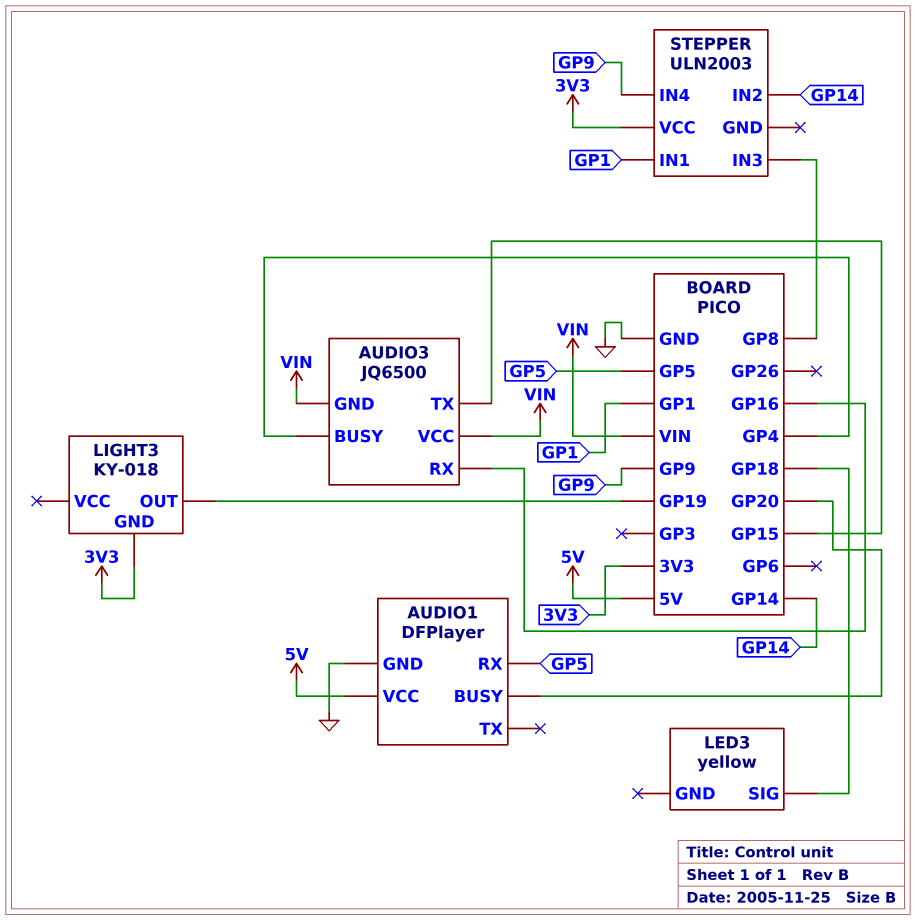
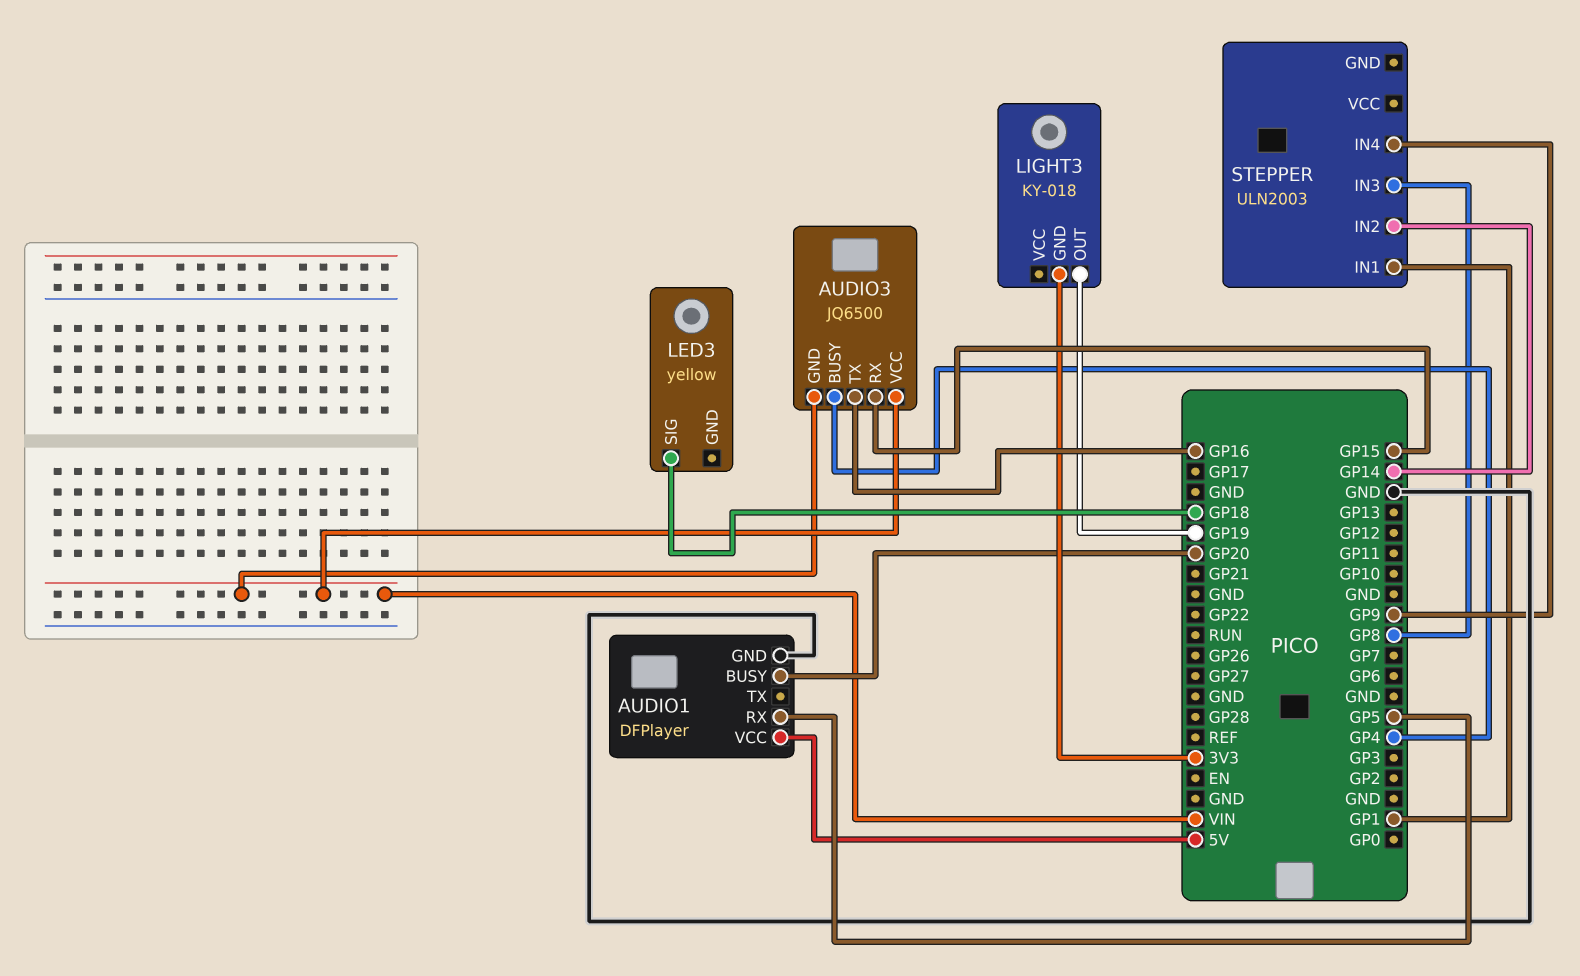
AUDIO3 pin RX: GP16 -> GP15
AUDIO3 pin TX: GP15 -> GP16
STEPPER pin VCC: 3V3 -> none

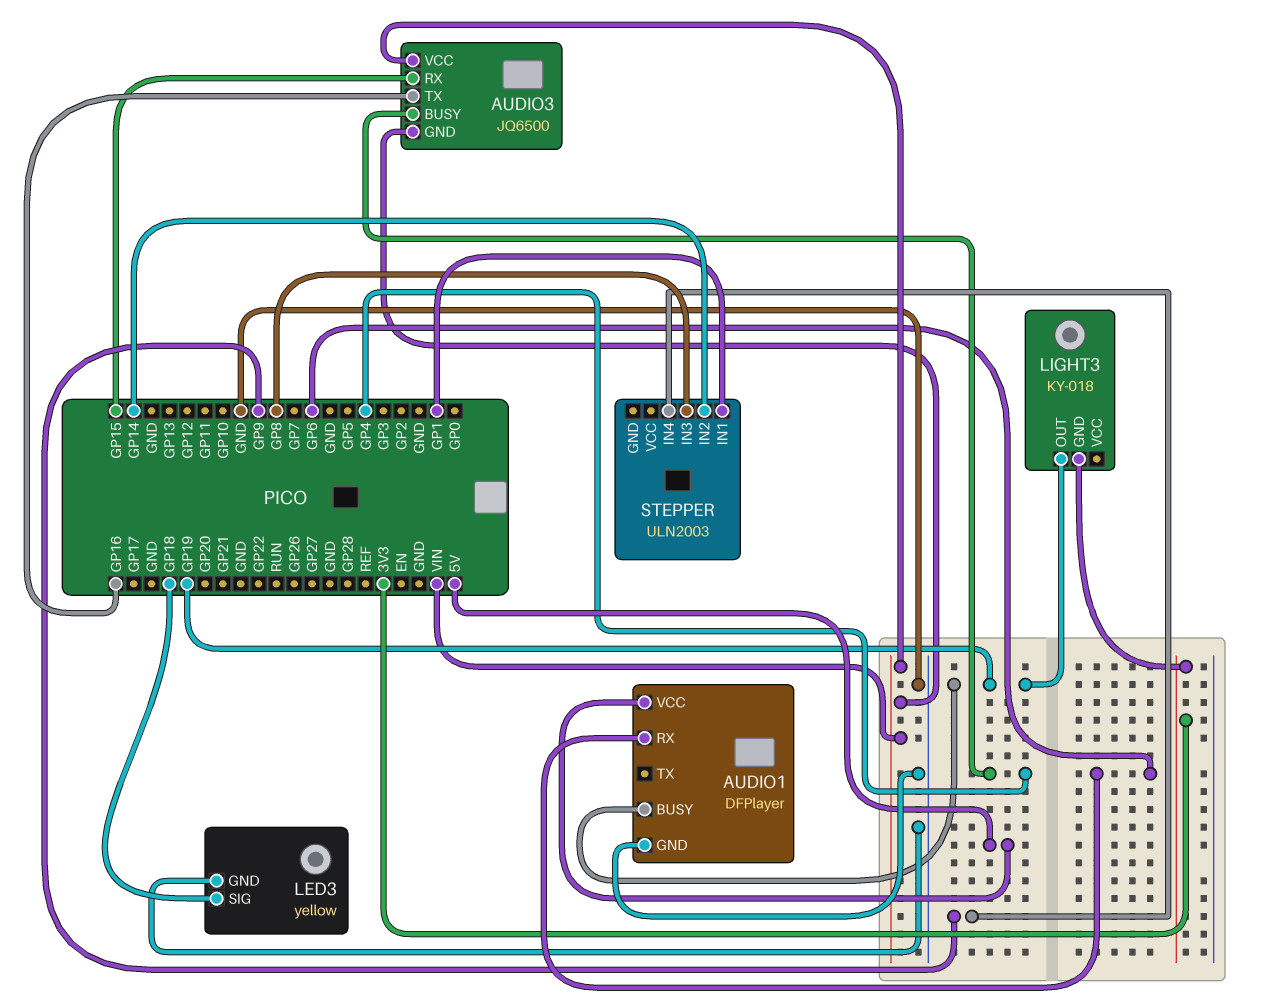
AUDIO1 pin BUSY: GP20 -> GP19
AUDIO1 pin RX: GP5 -> GP6
LED3 pin GND: none -> GND

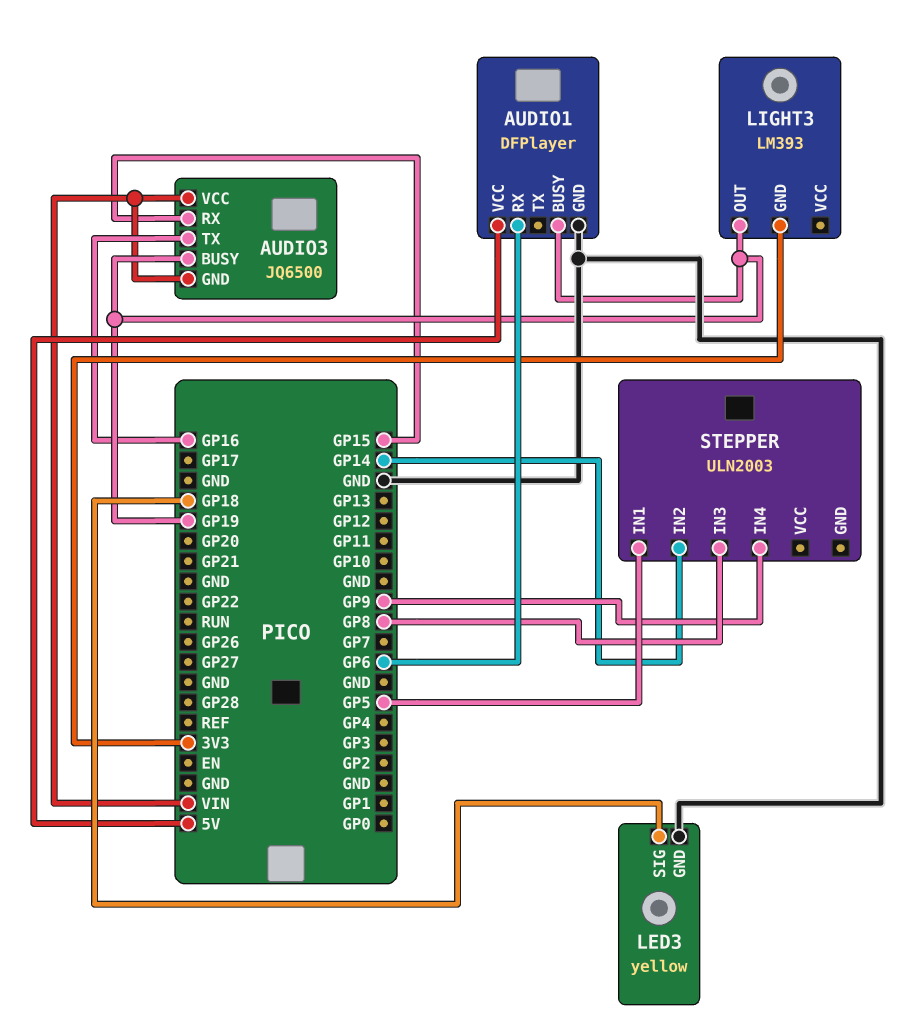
AUDIO3 pin BUSY: GP4 -> GP19
LIGHT3: KY-018 -> LM393
STEPPER pin IN1: GP1 -> GP5

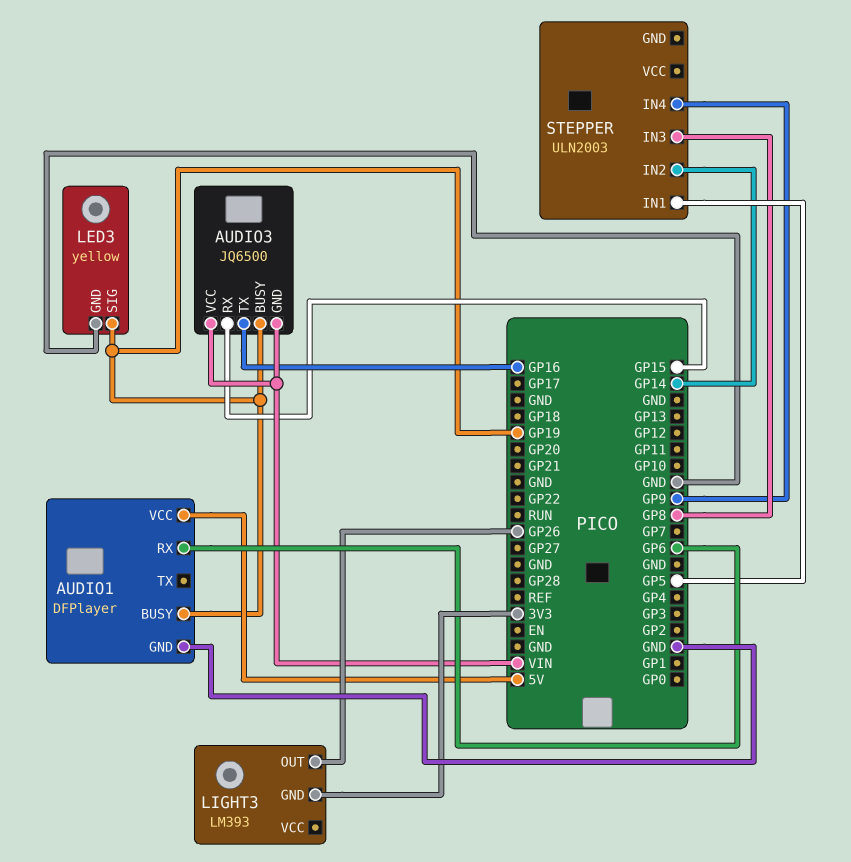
LED3 pin SIG: GP18 -> GP19
LIGHT3 pin OUT: GP19 -> GP26

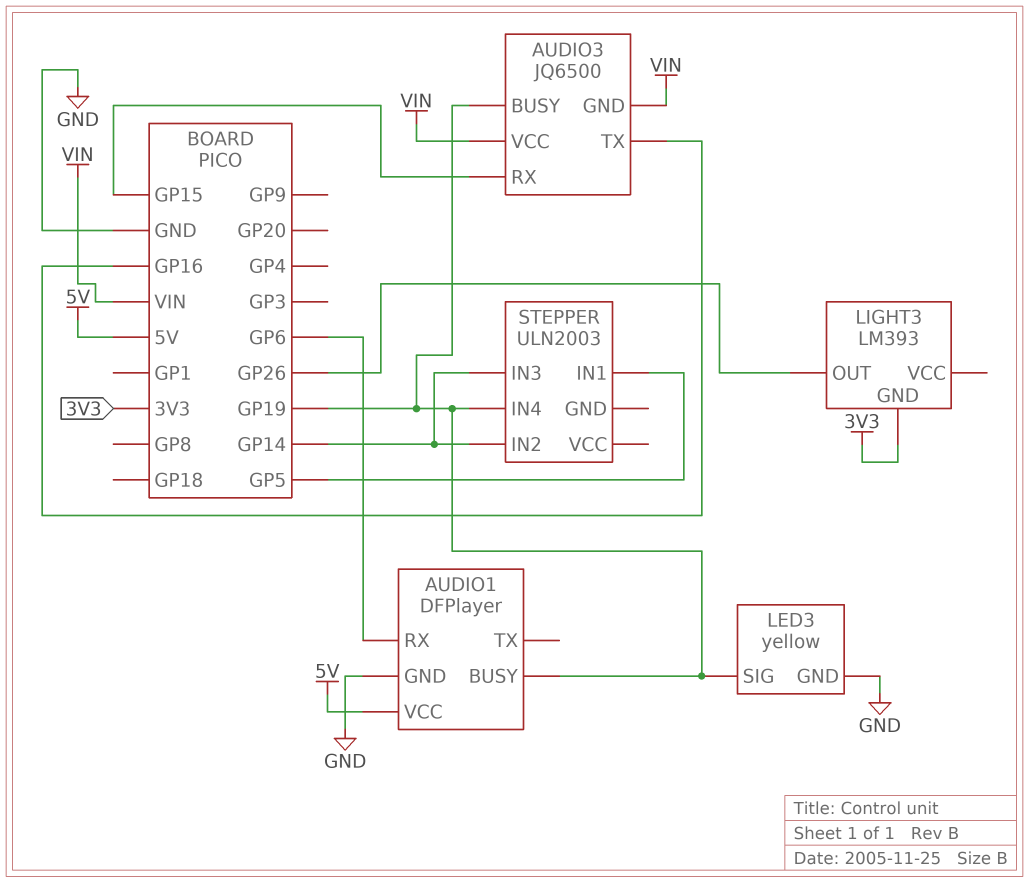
STEPPER pin IN3: GP8 -> GP14
STEPPER pin IN4: GP9 -> GP19

